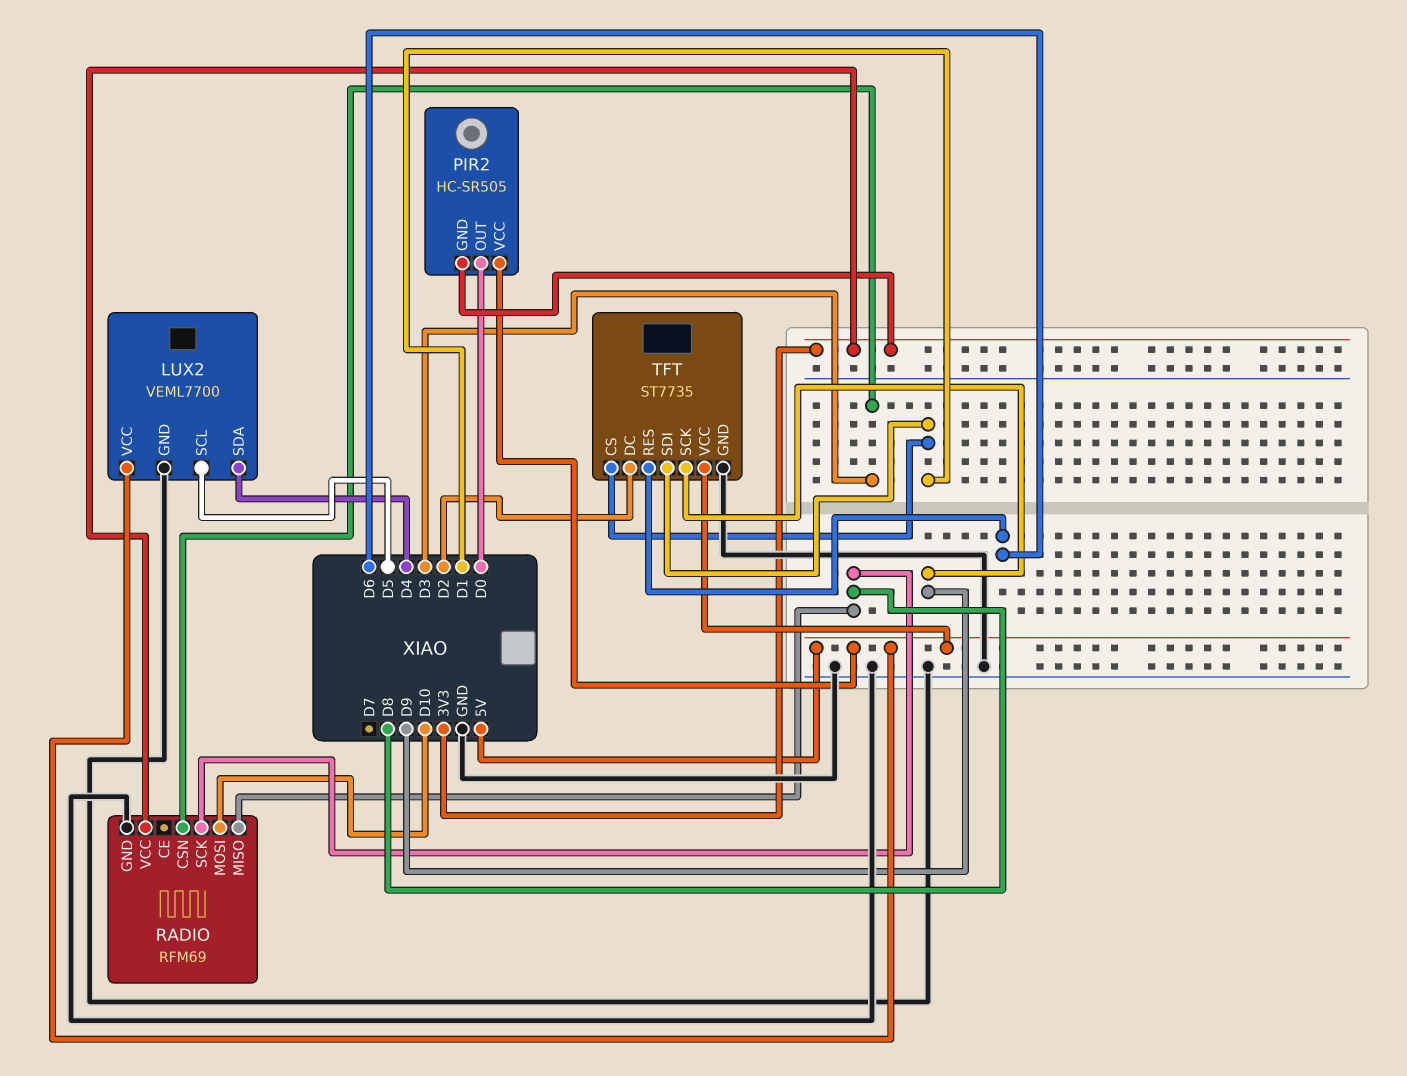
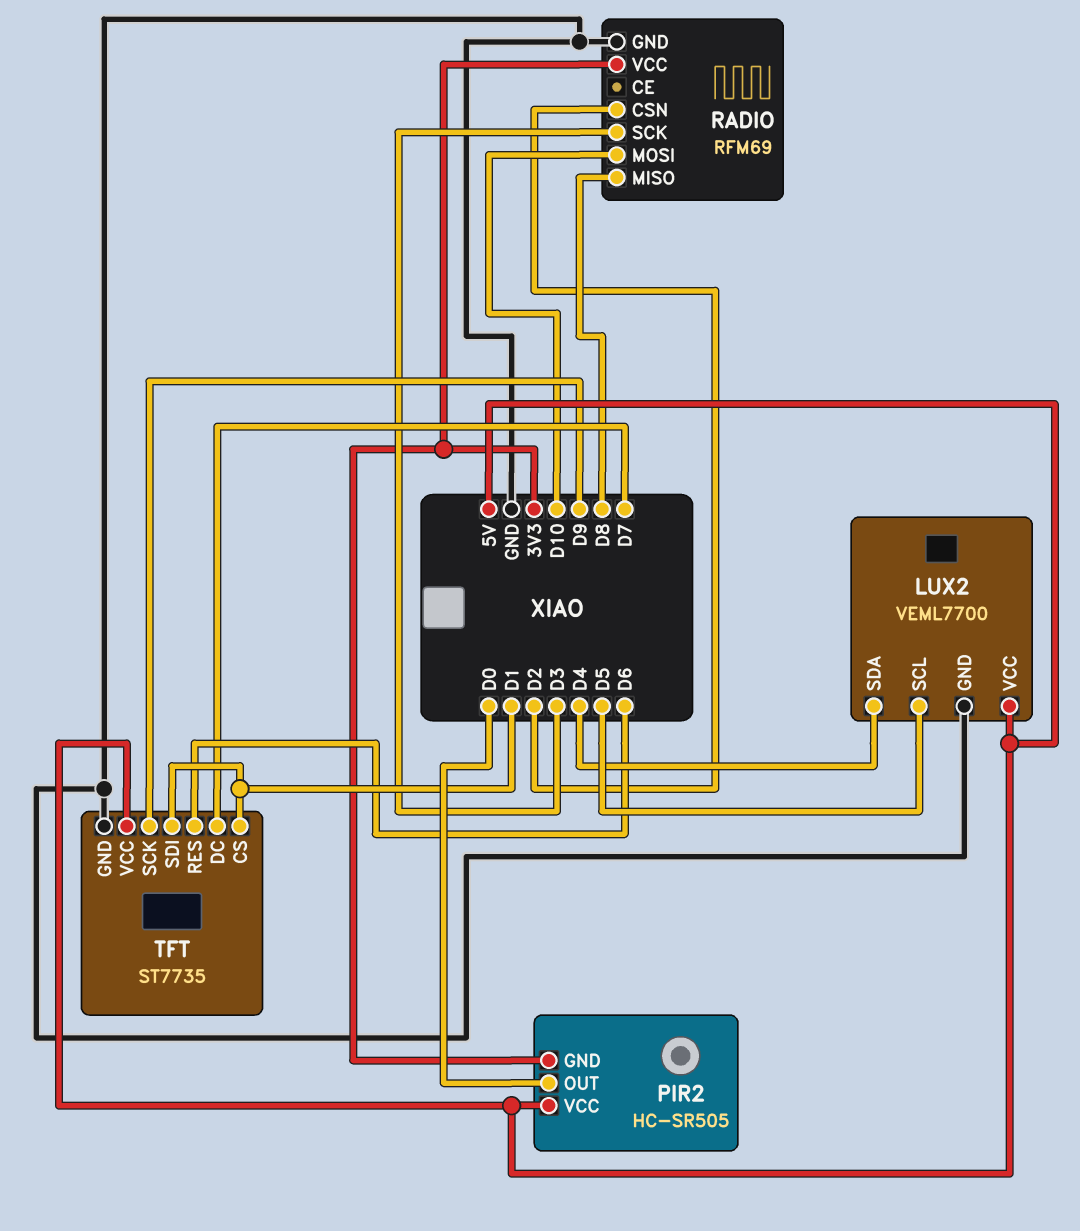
RADIO pin CSN: D3 -> D2
RADIO pin SCK: D8 -> D3
TFT pin DC: D2 -> D7

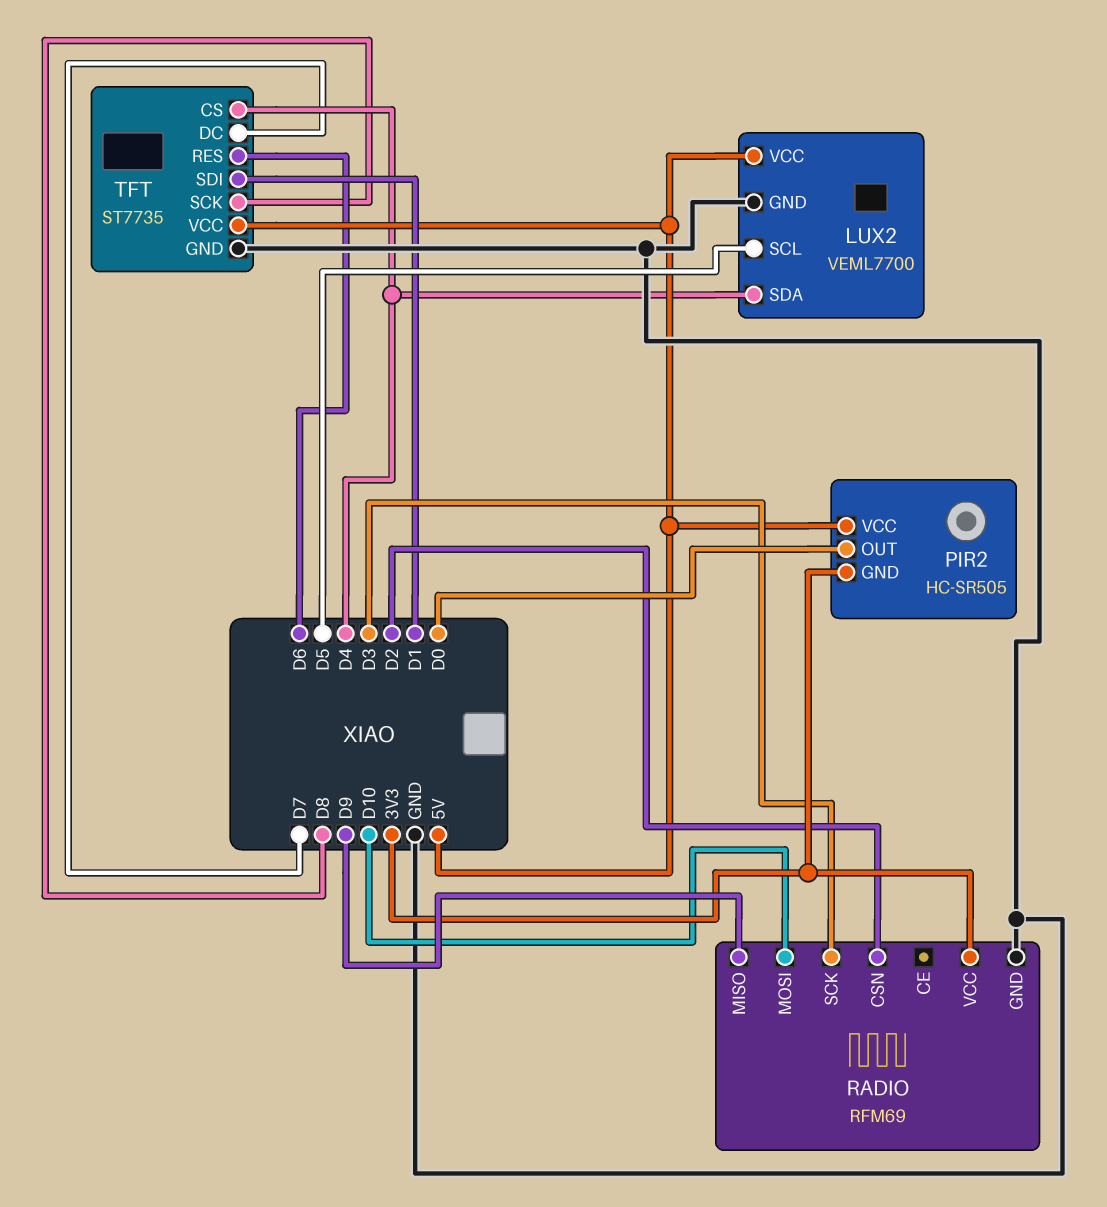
RADIO pin MISO: D8 -> D9
TFT pin CS: D1 -> D4
TFT pin SCK: D9 -> D8

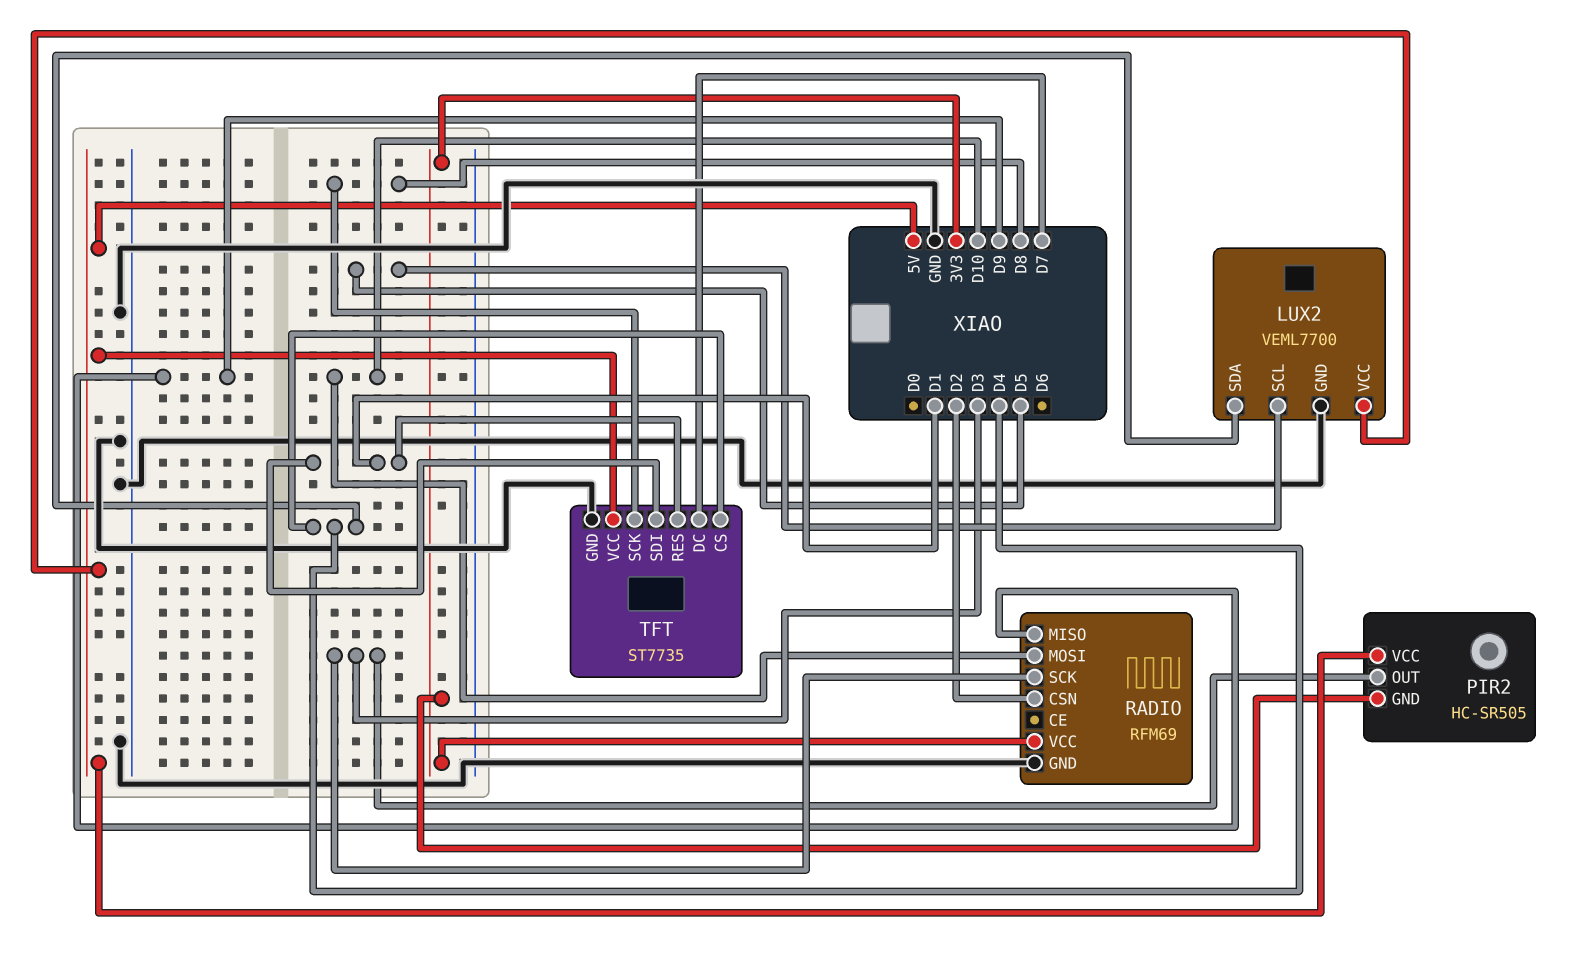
PIR2 pin OUT: D0 -> D3
TFT pin RES: D6 -> D1

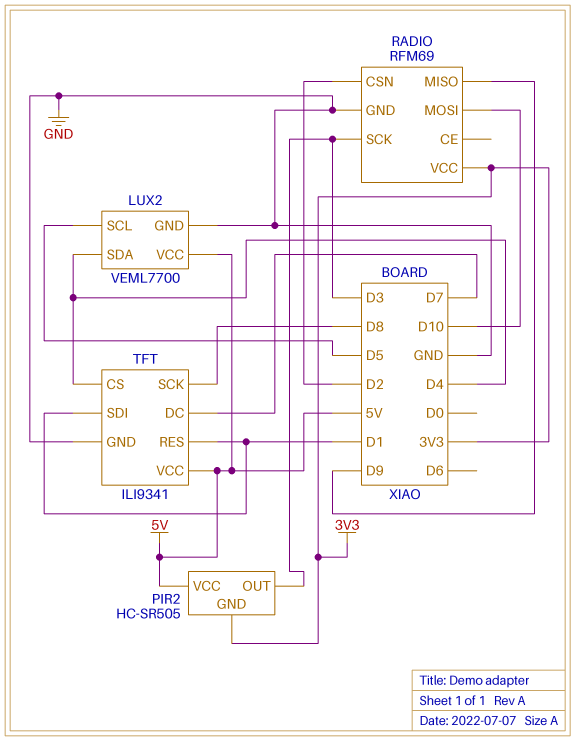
TFT: ST7735 -> ILI9341

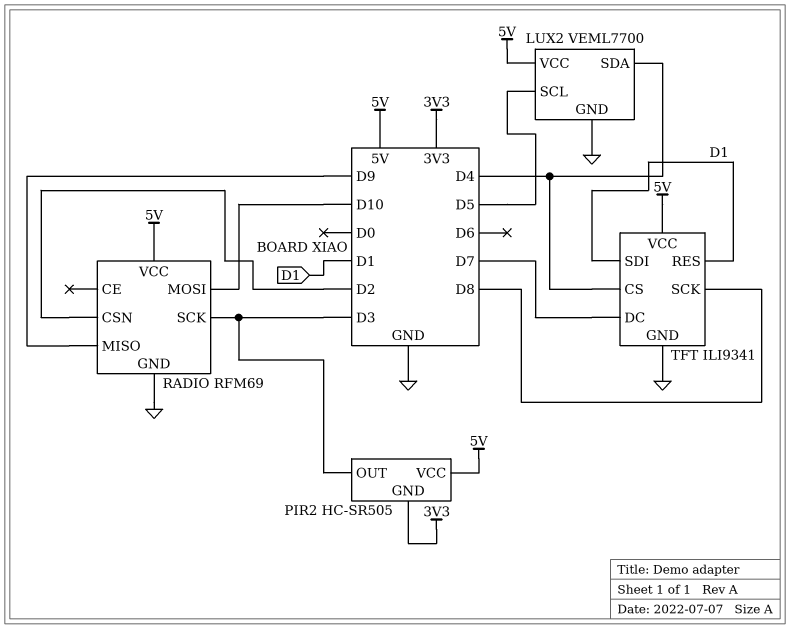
RADIO pin VCC: 3V3 -> 5V

